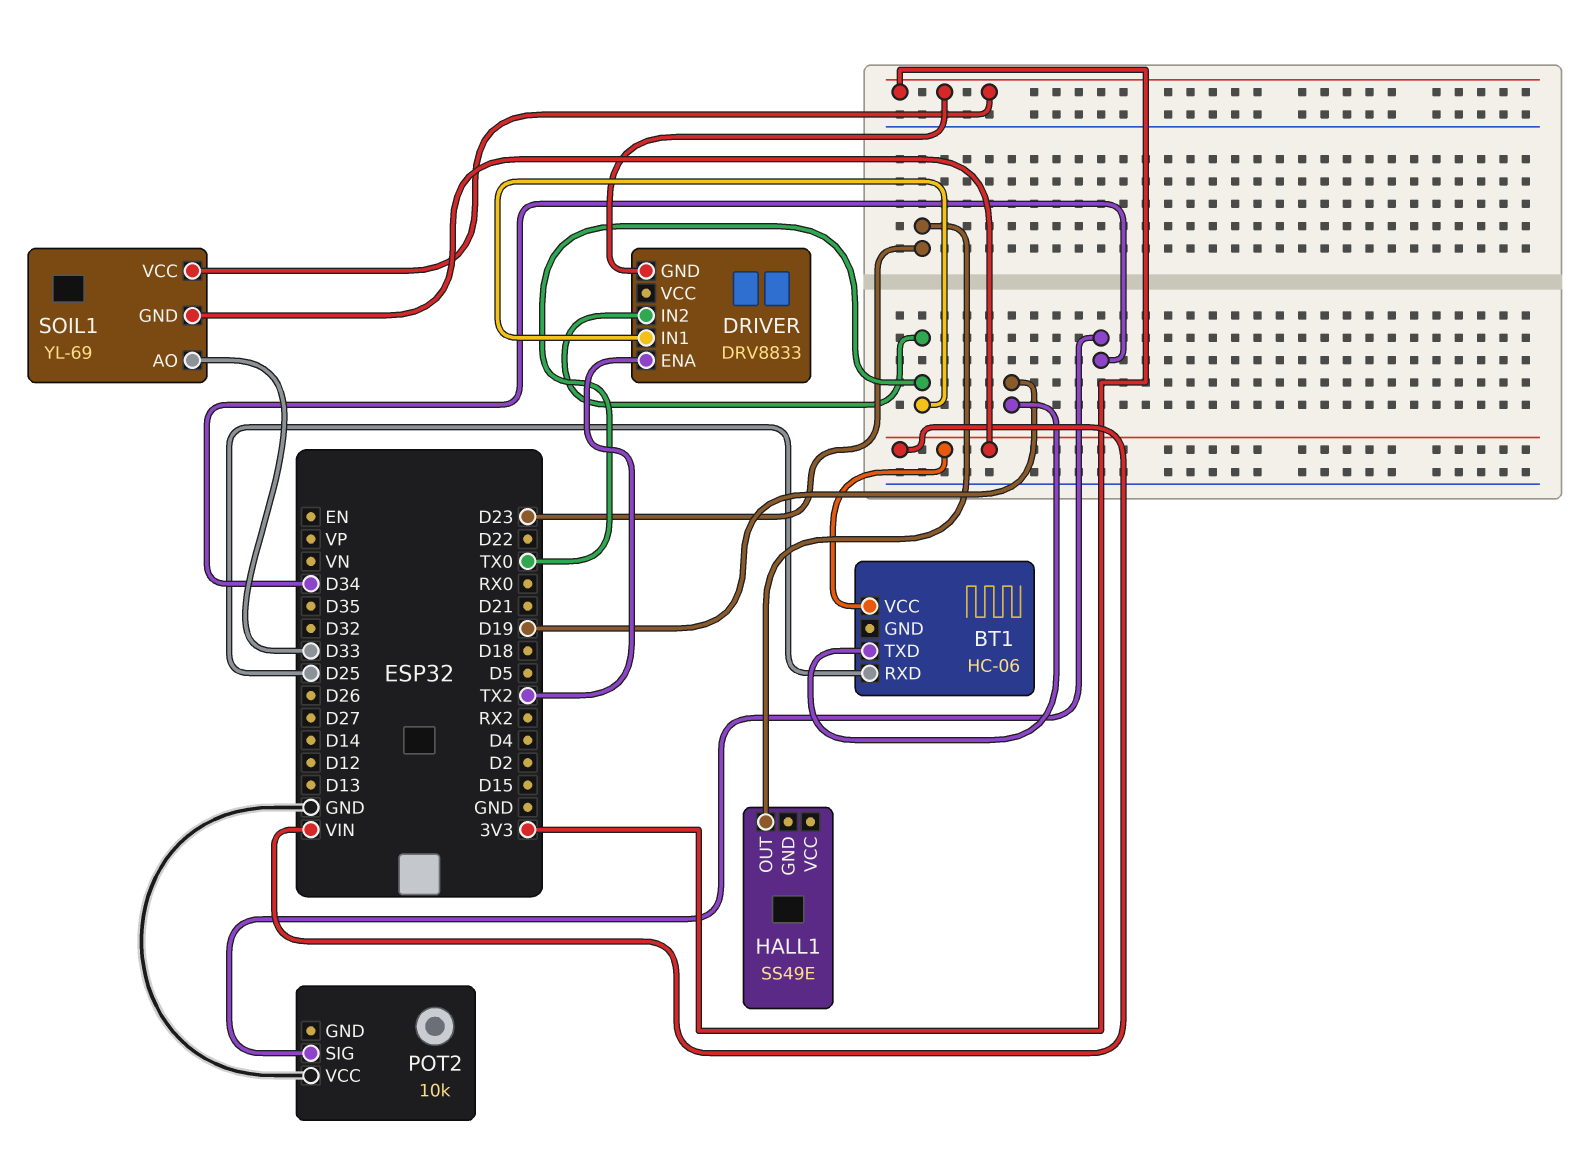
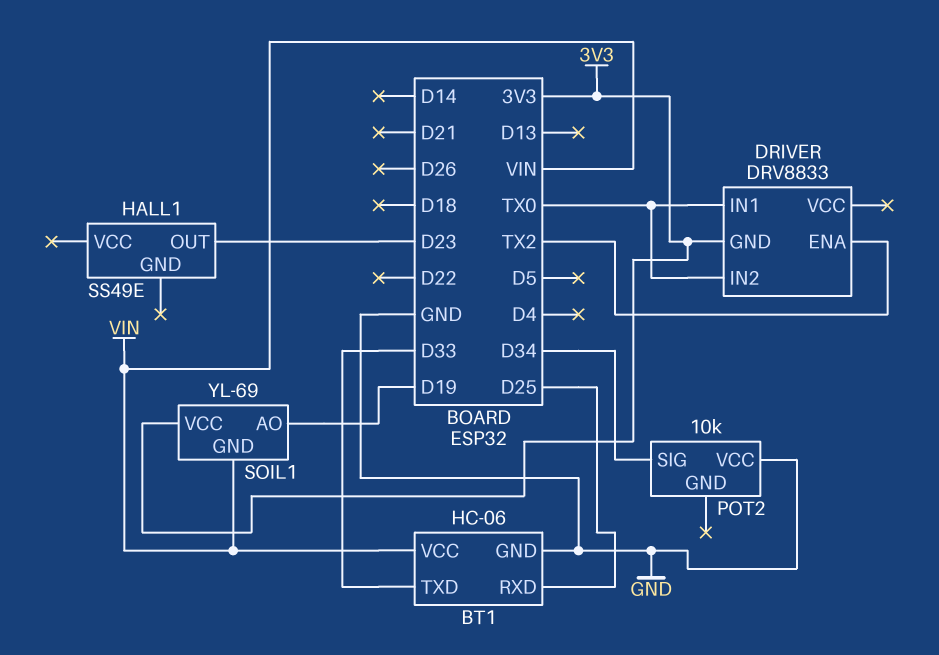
BT1 pin GND: none -> GND
BT1 pin TXD: D19 -> D33
SOIL1 pin AO: D33 -> D19

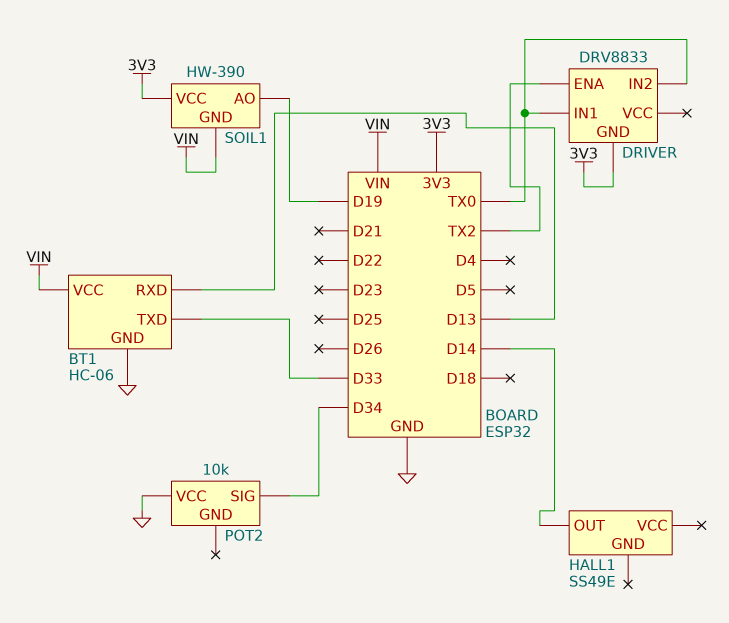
BT1 pin RXD: D25 -> D13
HALL1 pin OUT: D23 -> D14
SOIL1: YL-69 -> HW-390

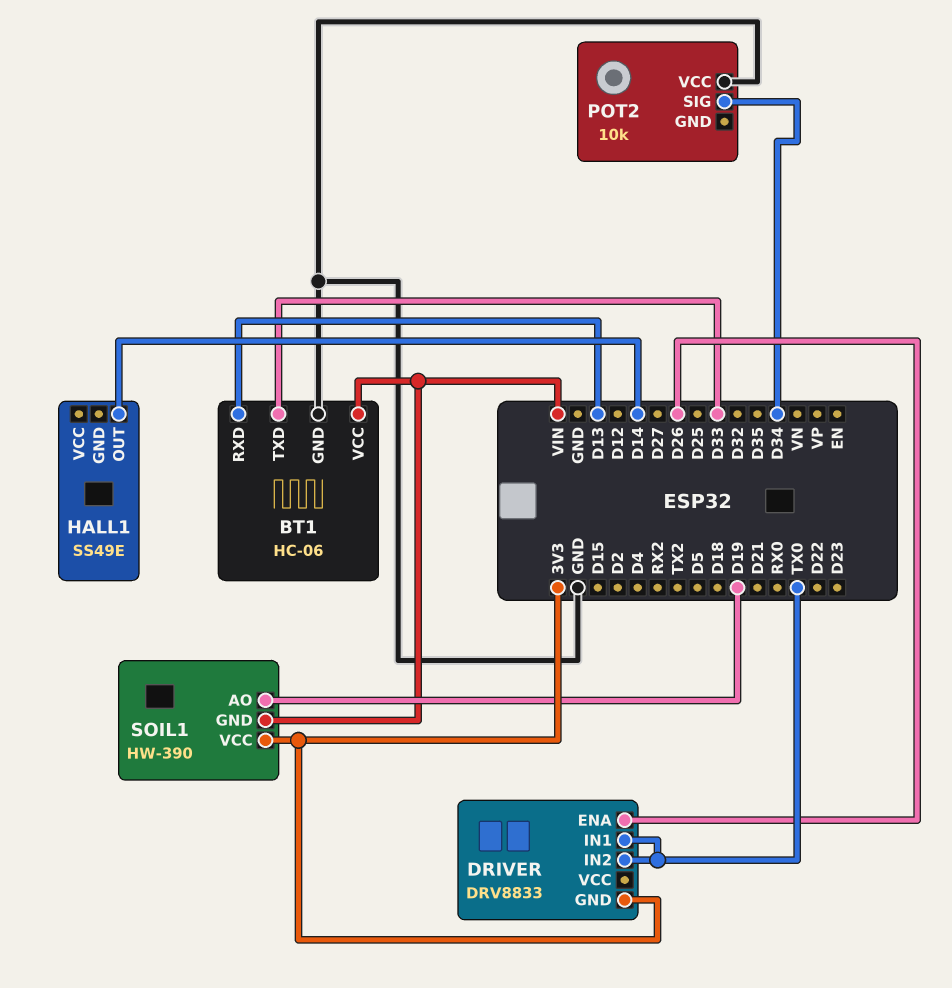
DRIVER pin ENA: TX2 -> D26

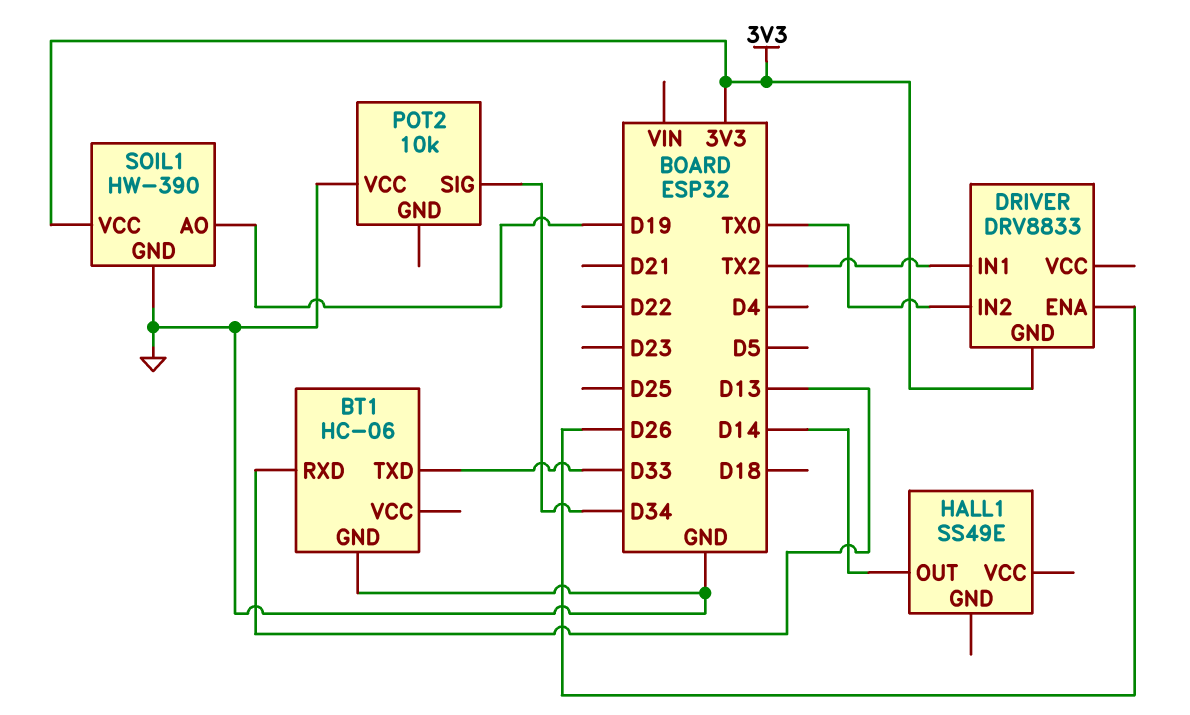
BT1 pin VCC: VIN -> none
DRIVER pin IN1: TX0 -> TX2
SOIL1 pin GND: VIN -> GND

